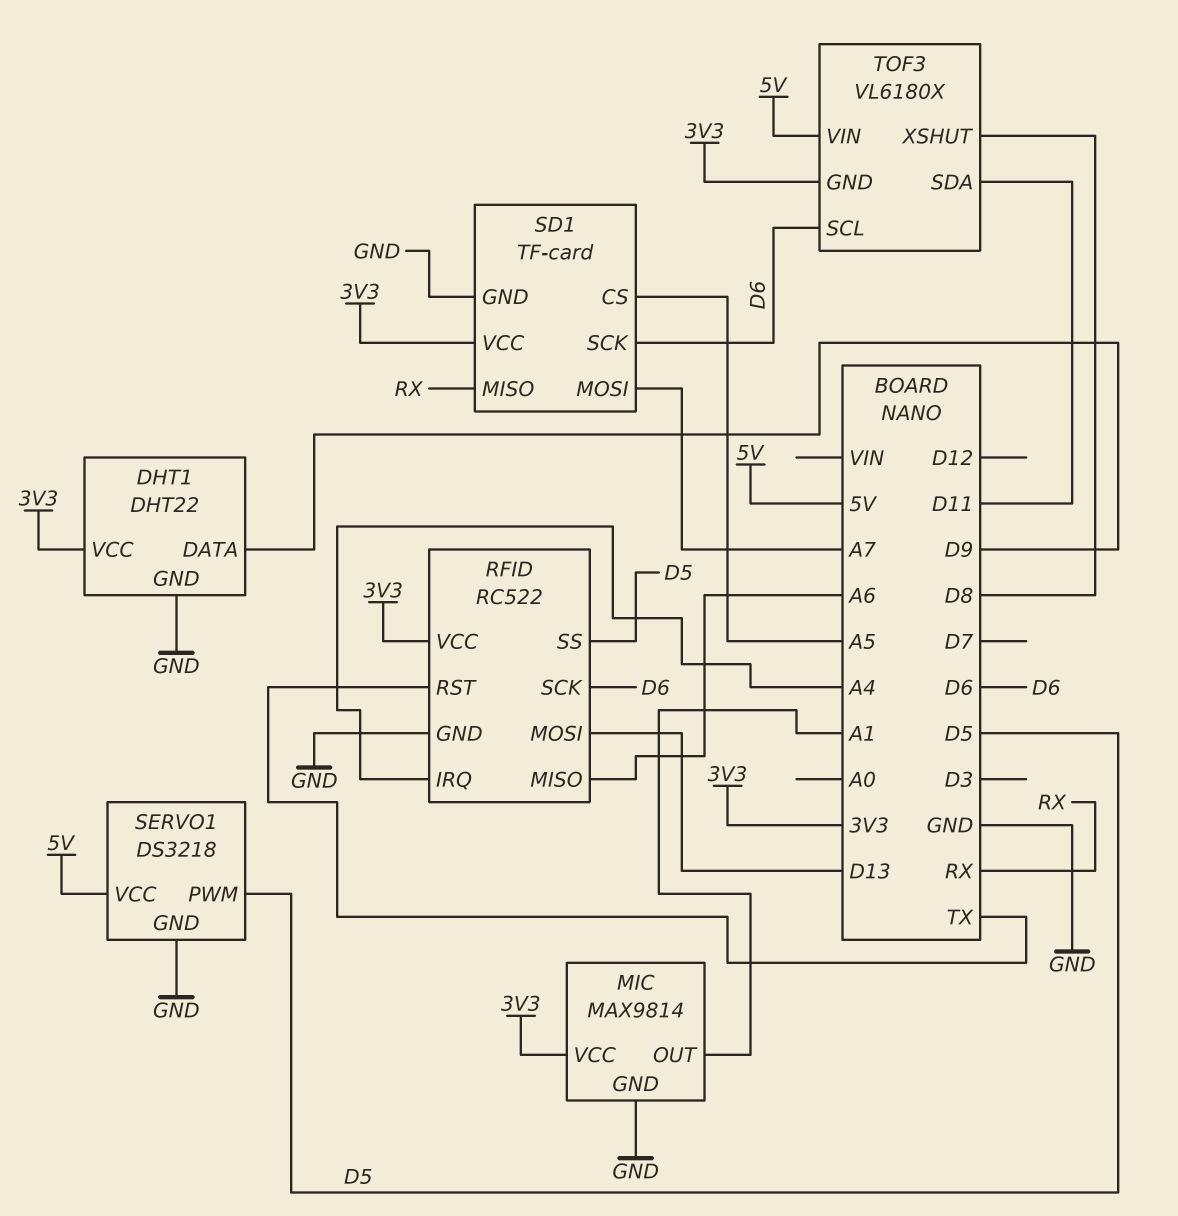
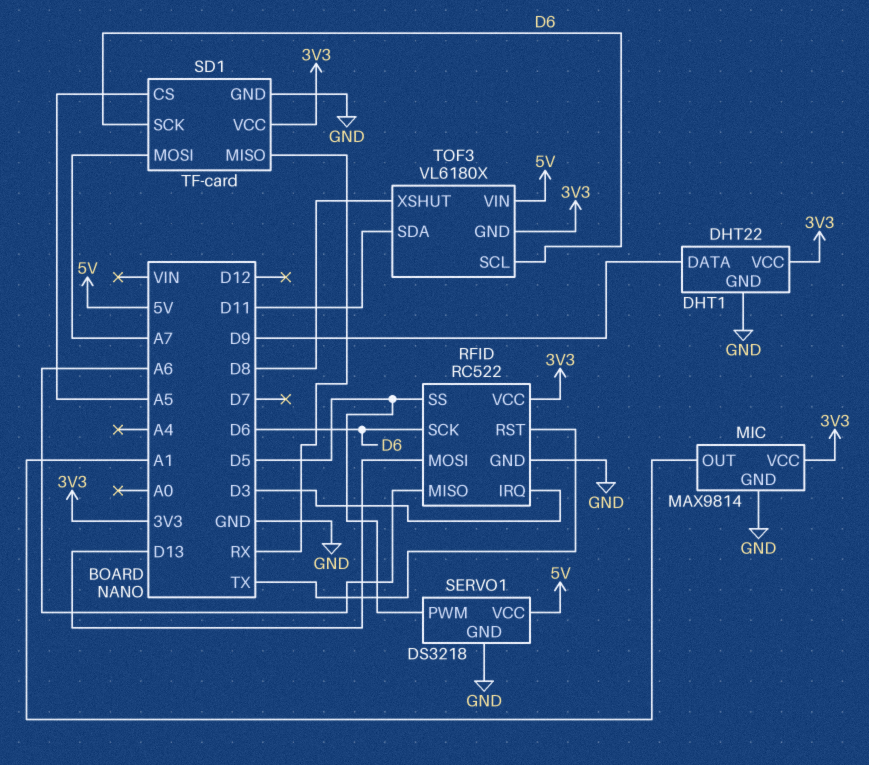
RFID pin IRQ: A4 -> D3

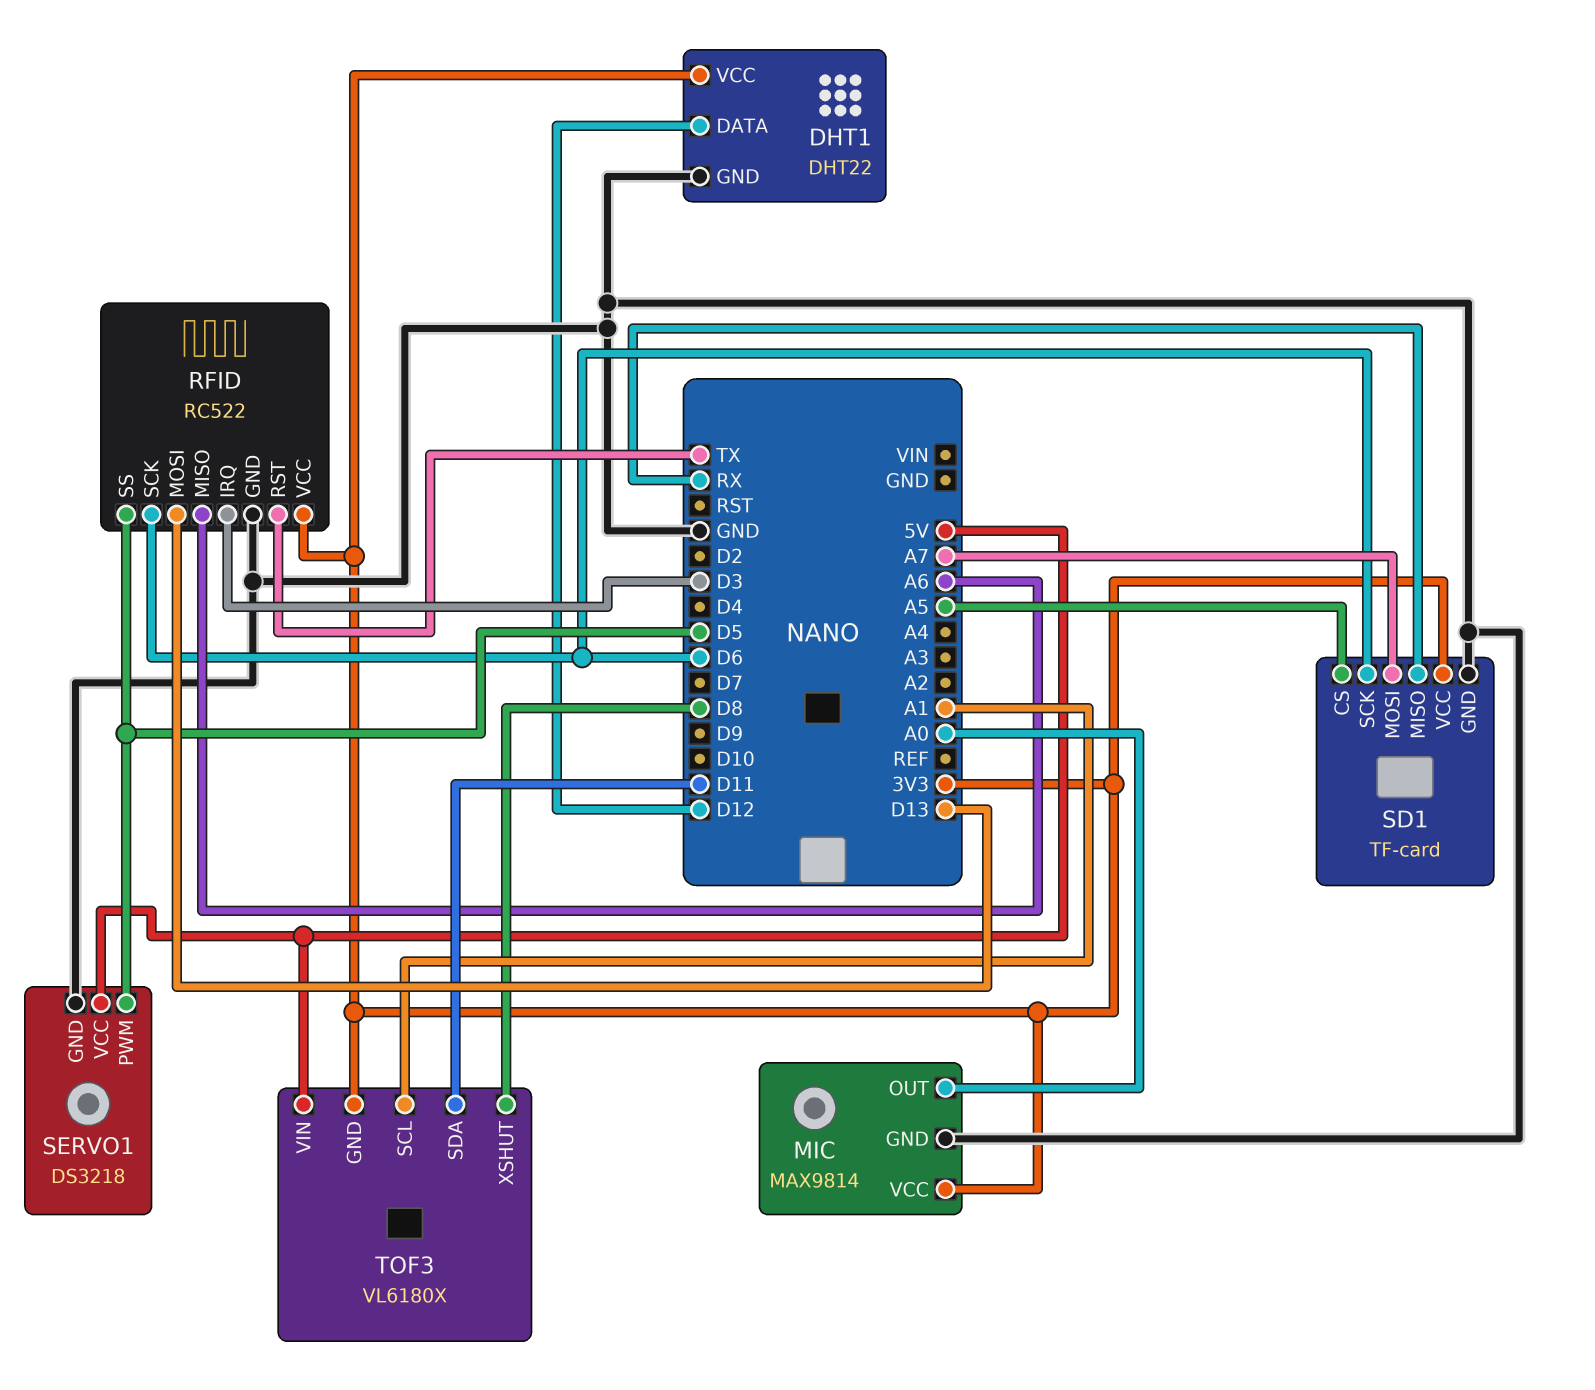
DHT1 pin DATA: D9 -> D12
MIC pin OUT: A1 -> A0
TOF3 pin SCL: D6 -> A1

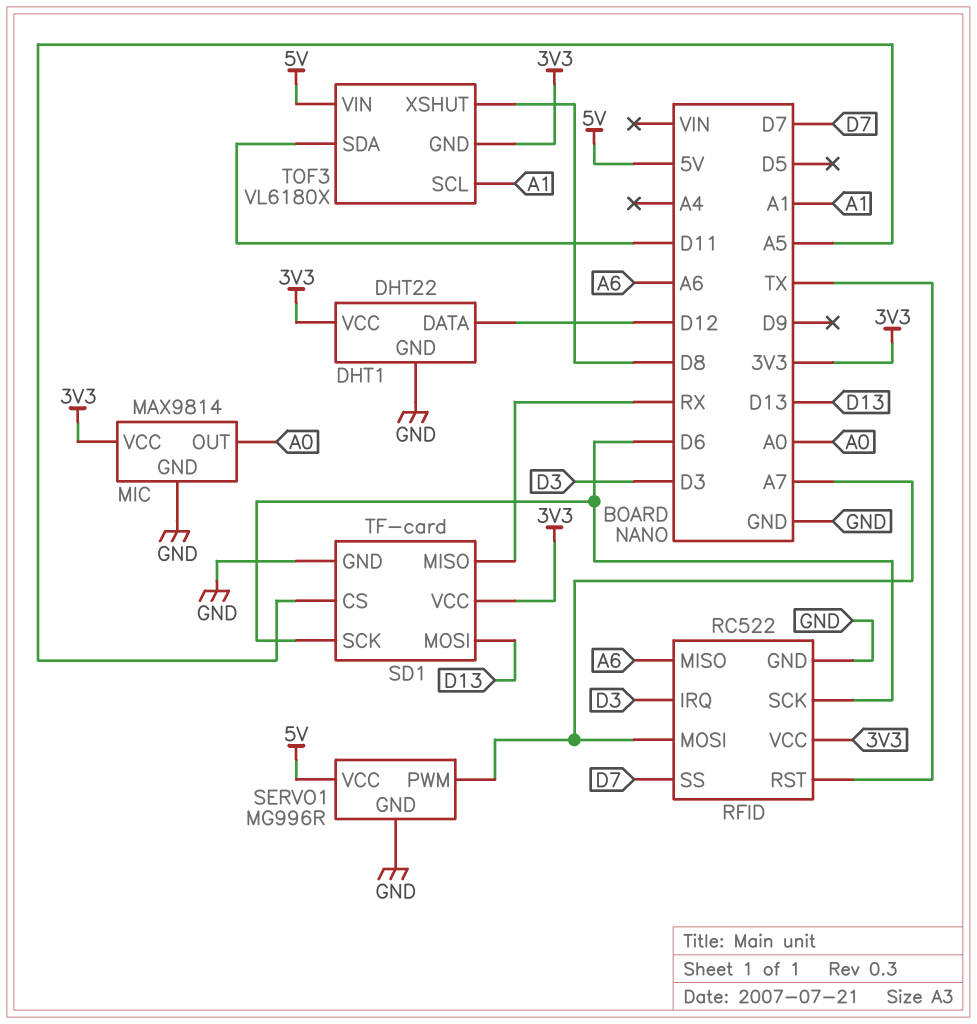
RFID pin MOSI: D13 -> A7
RFID pin SS: D5 -> D7
SD1 pin MOSI: A7 -> D13
SERVO1: DS3218 -> MG996R
SERVO1 pin PWM: D5 -> A7

